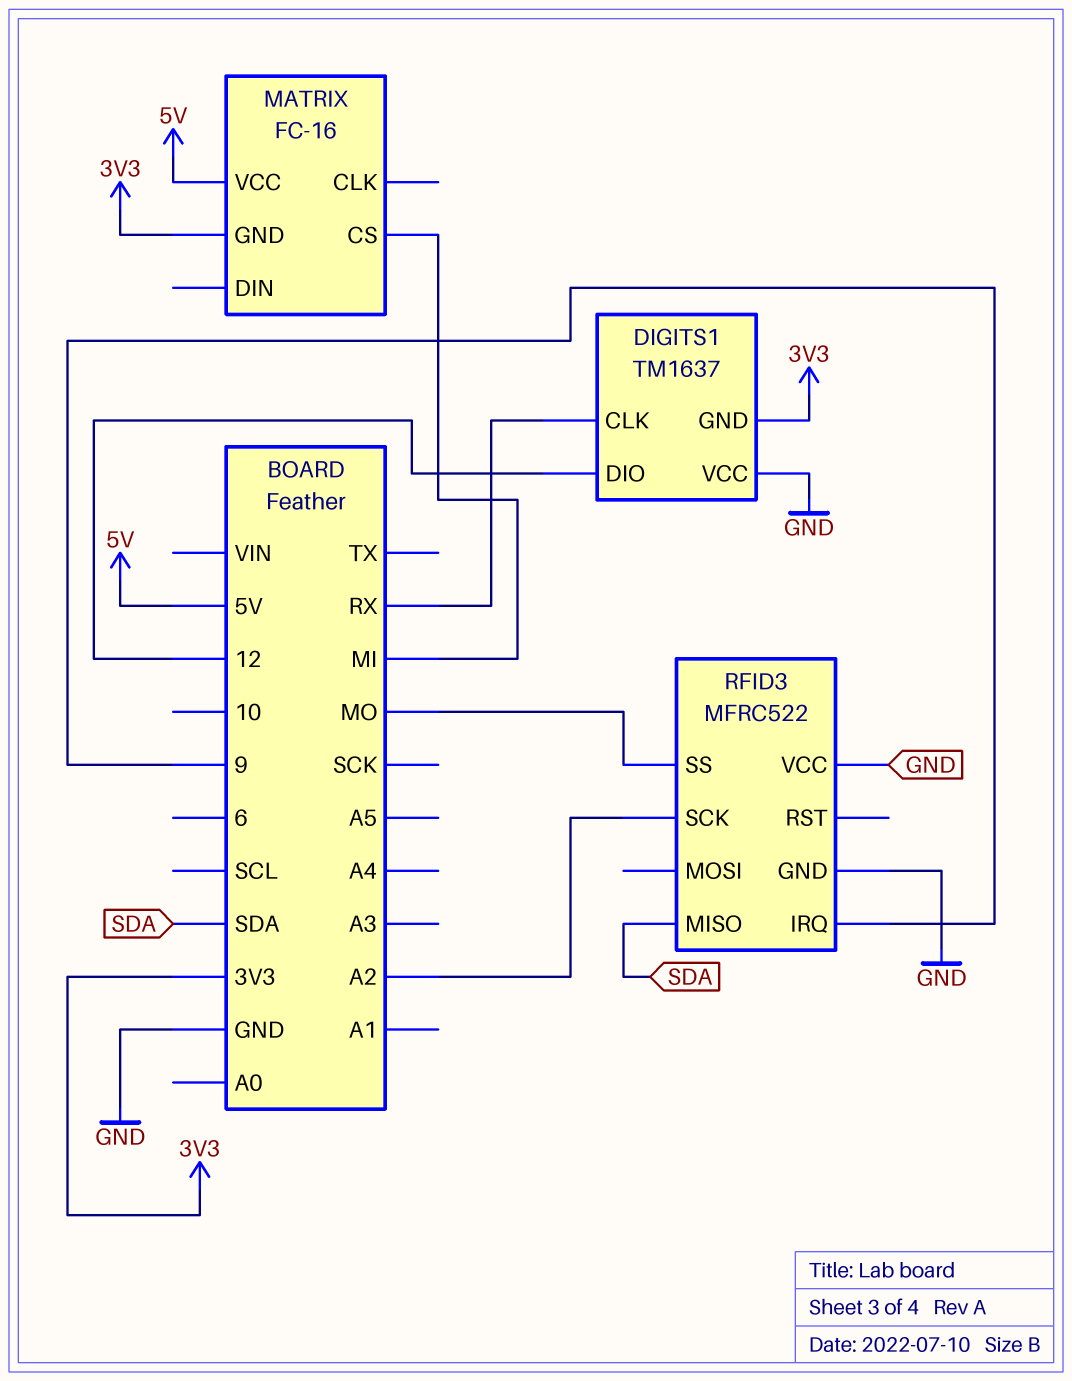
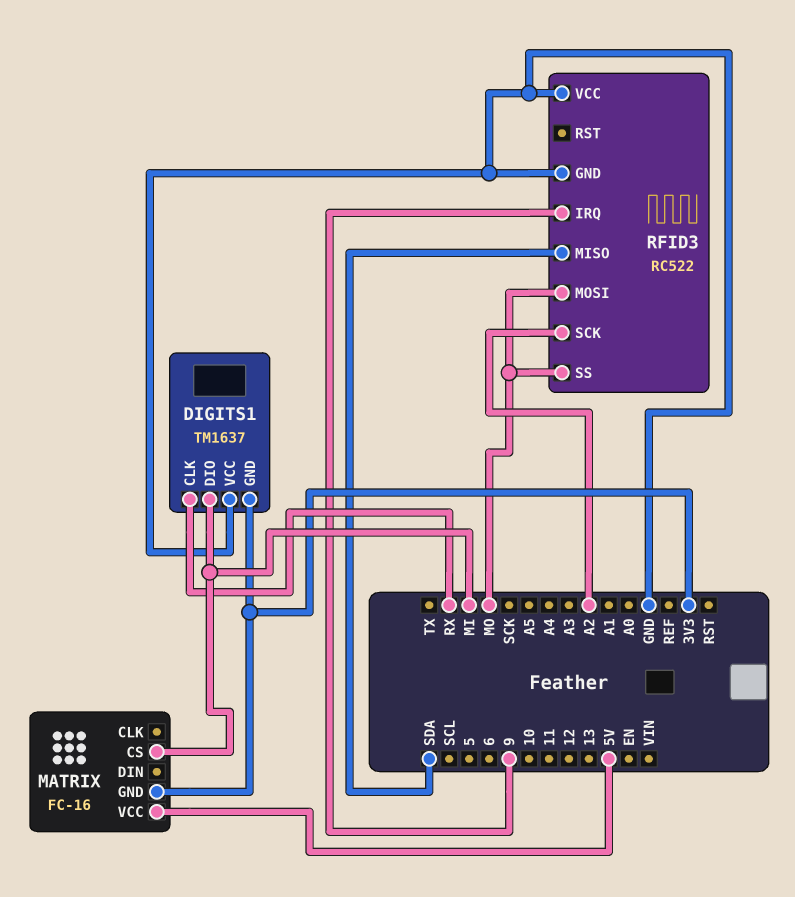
DIGITS1 pin DIO: 12 -> MI
RFID3: MFRC522 -> RC522
RFID3 pin MOSI: none -> MO

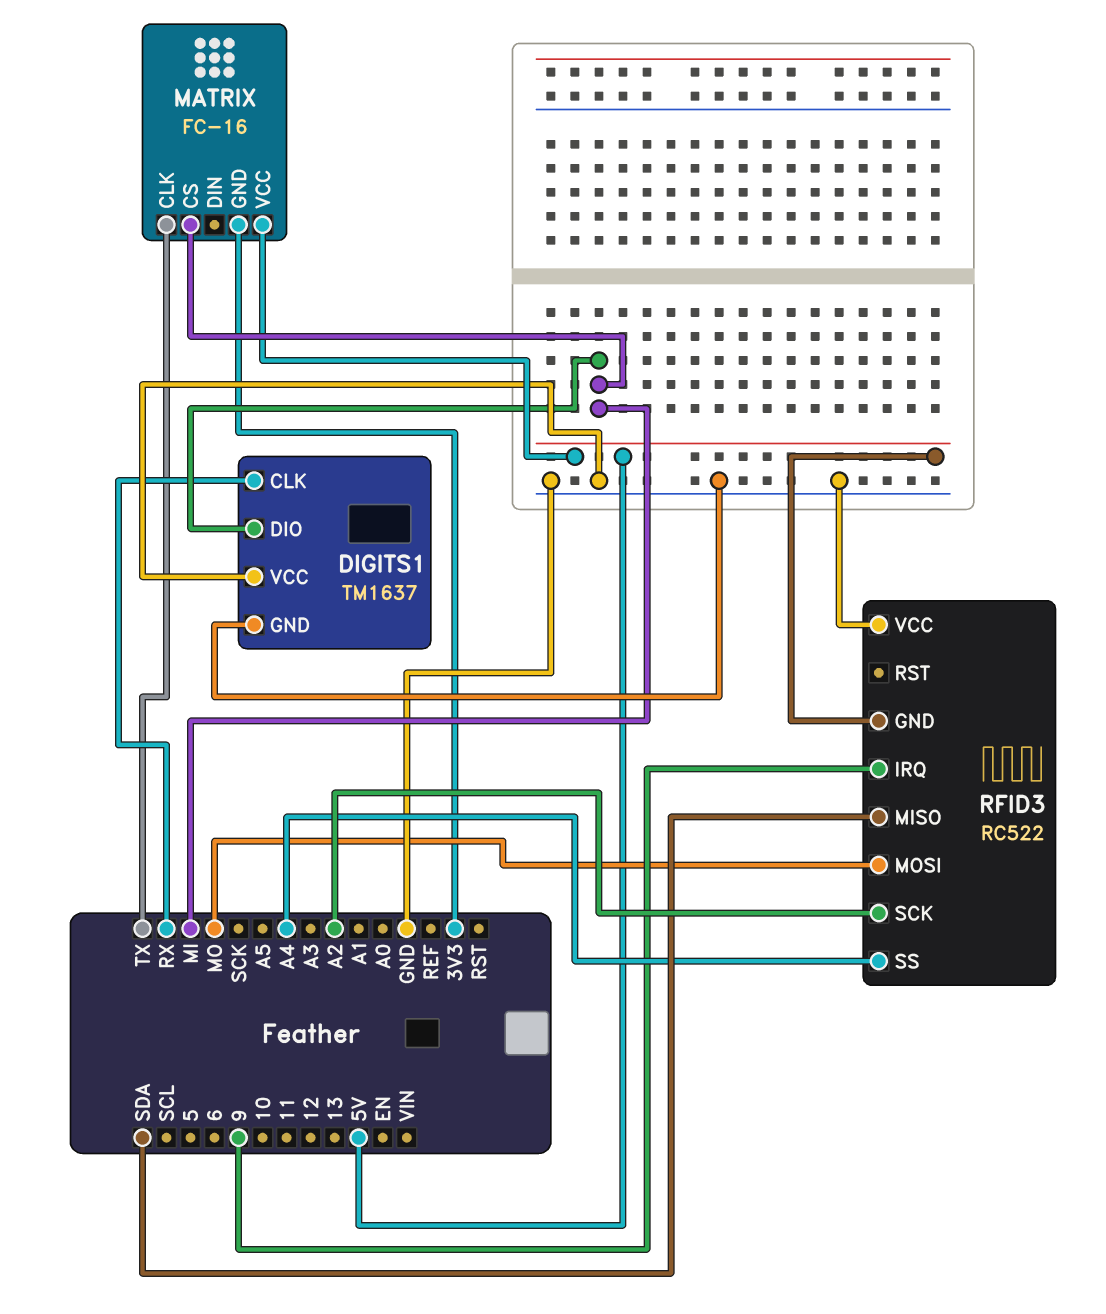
DIGITS1 pin GND: 3V3 -> GND
MATRIX pin CLK: none -> TX
RFID3 pin GND: GND -> 5V
RFID3 pin SS: MO -> A4

